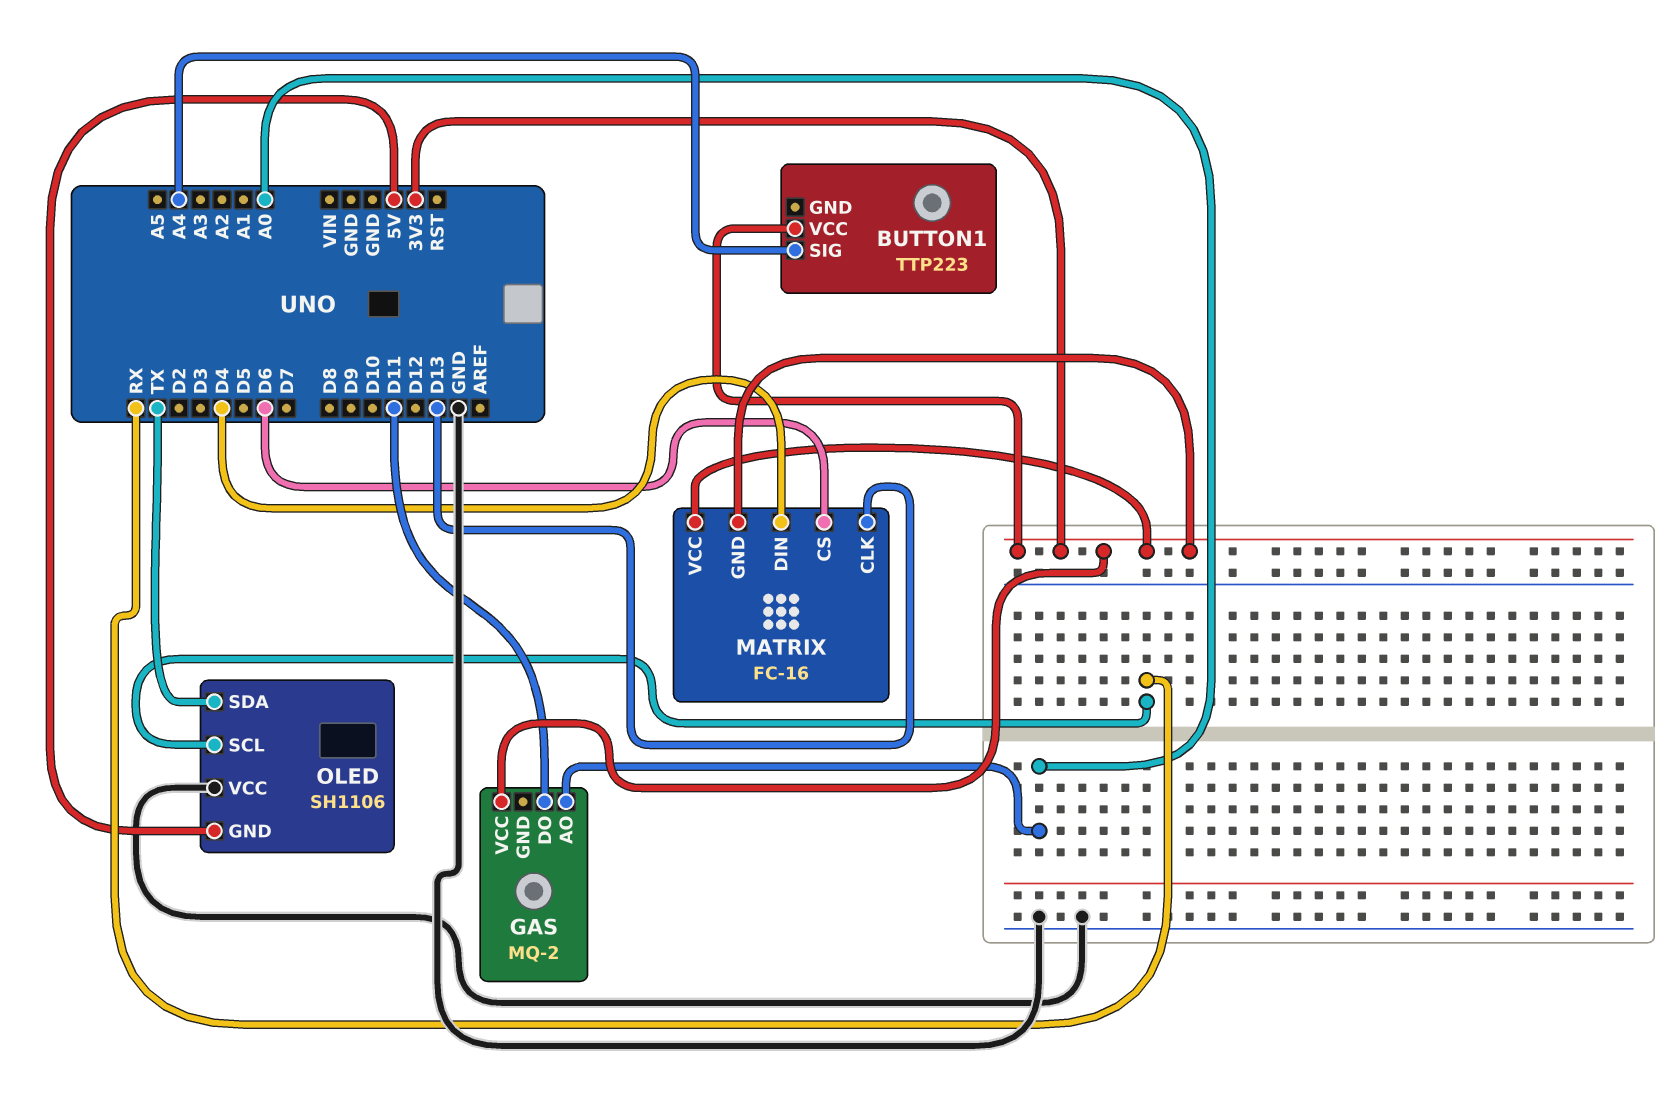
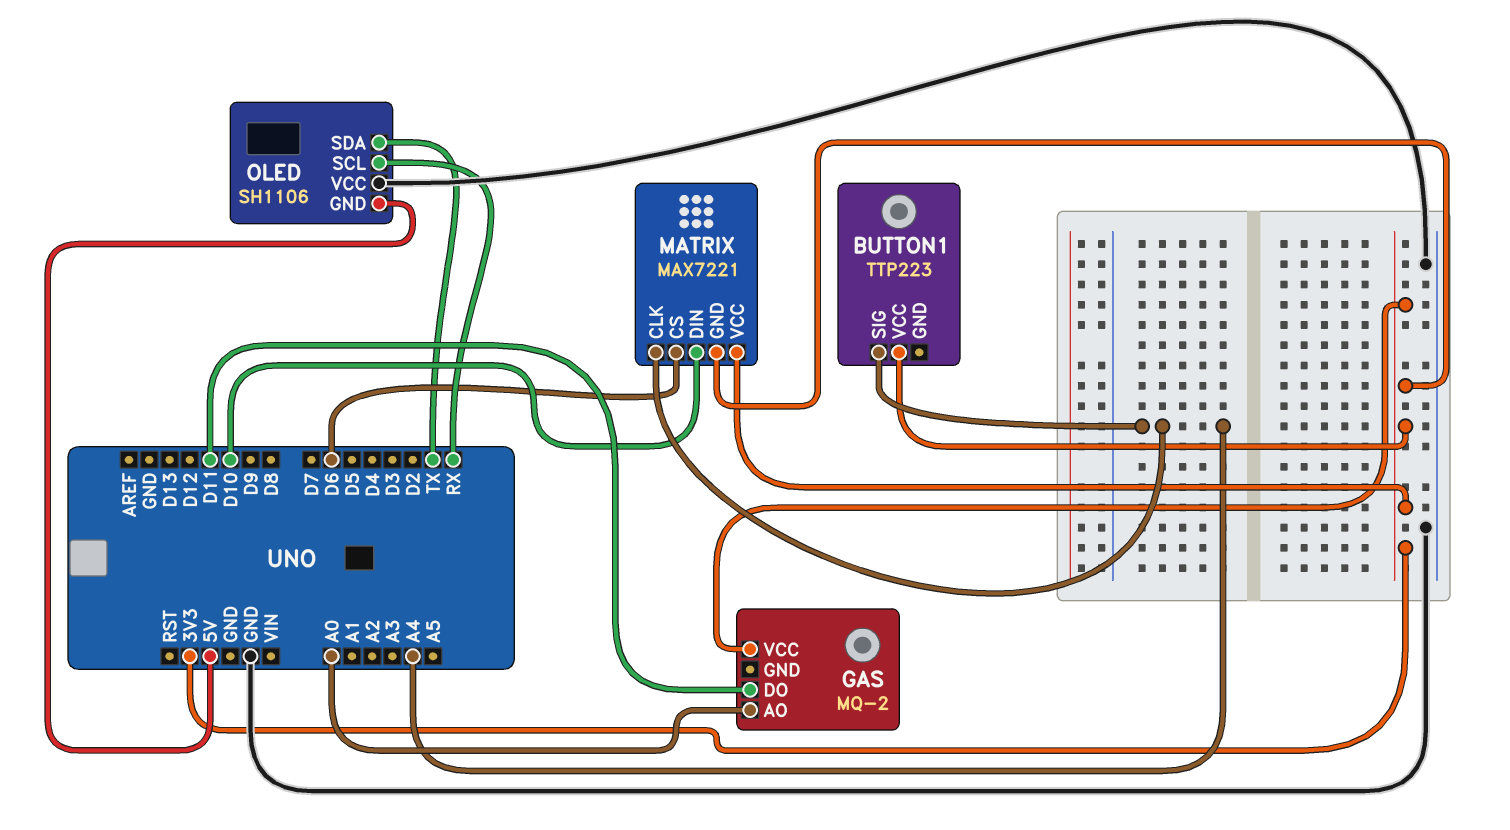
MATRIX: FC-16 -> MAX7221
MATRIX pin CLK: D13 -> A4
MATRIX pin DIN: D4 -> D10

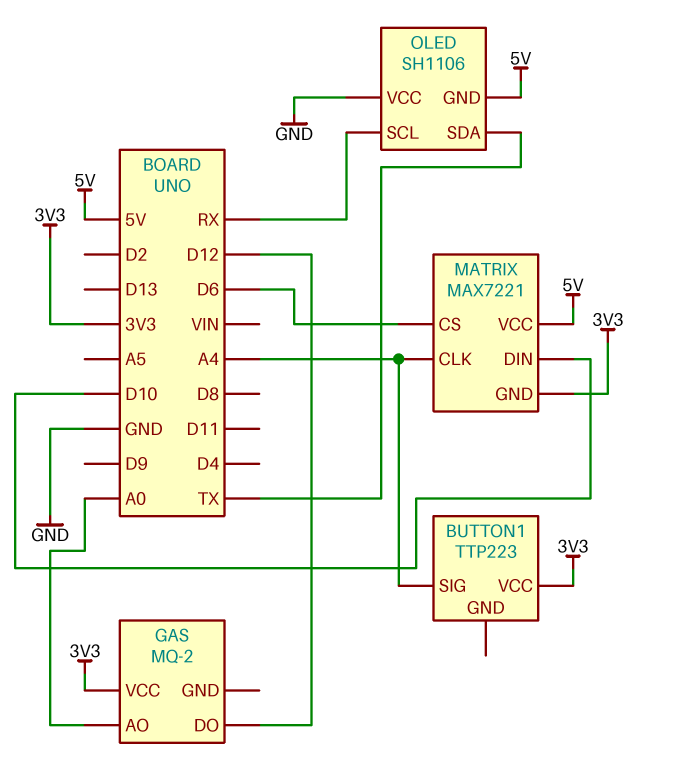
GAS pin DO: D11 -> D12
MATRIX pin VCC: 3V3 -> 5V

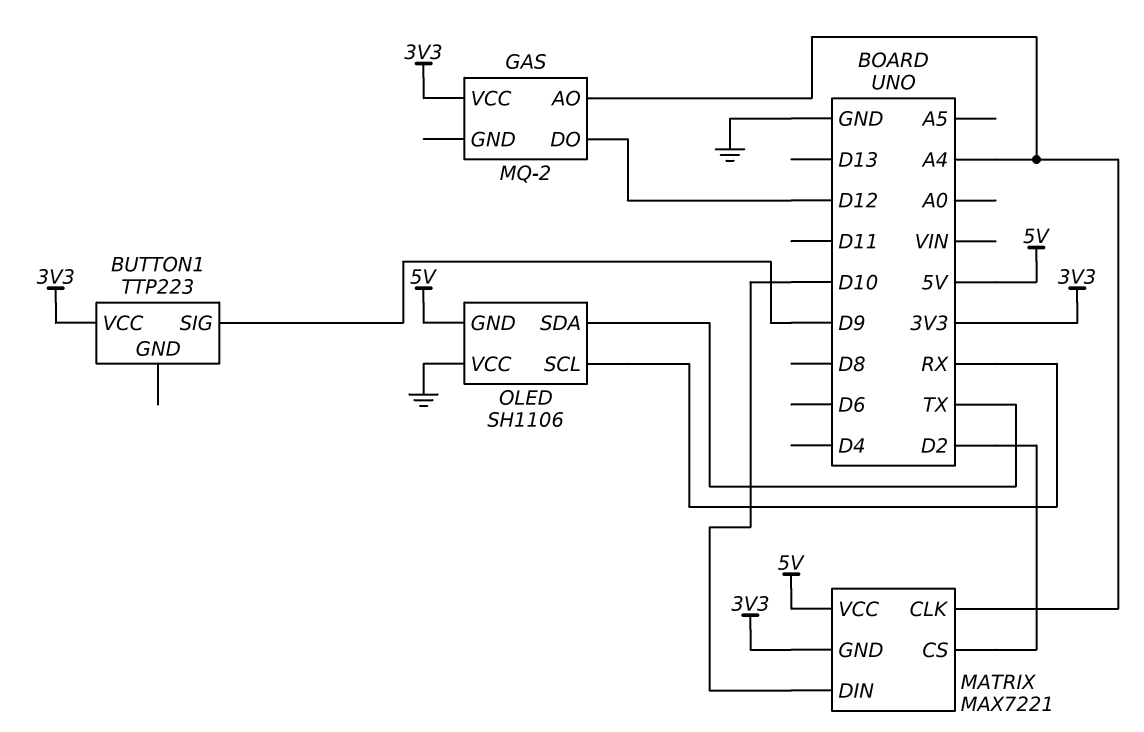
BUTTON1 pin SIG: A4 -> D9
GAS pin AO: A0 -> A4
MATRIX pin CS: D6 -> D2

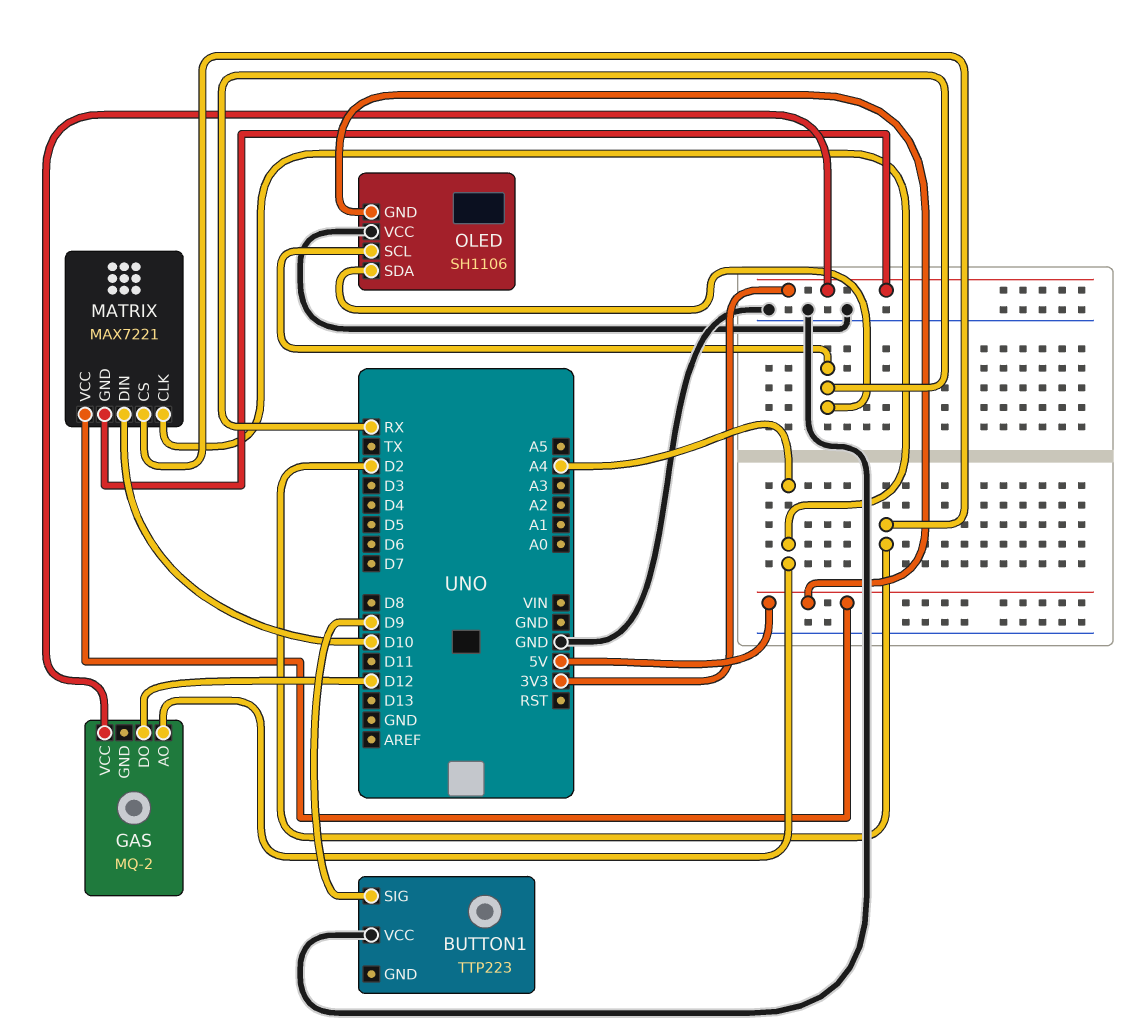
BUTTON1 pin VCC: 3V3 -> GND
OLED pin SDA: TX -> RX

